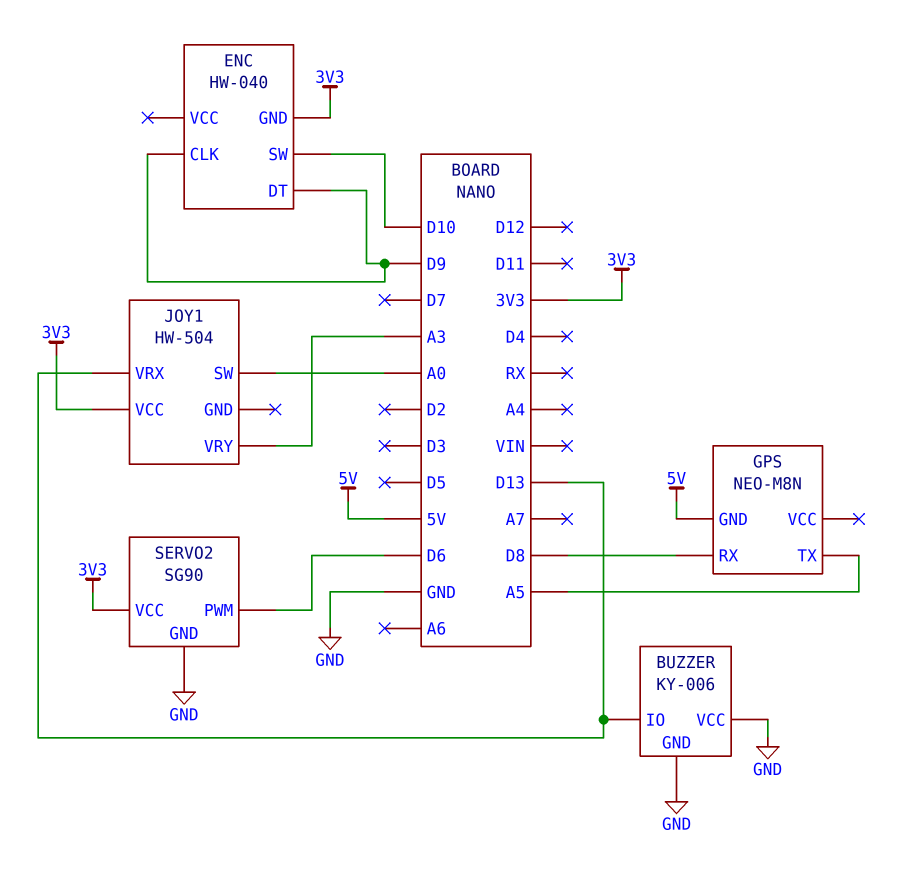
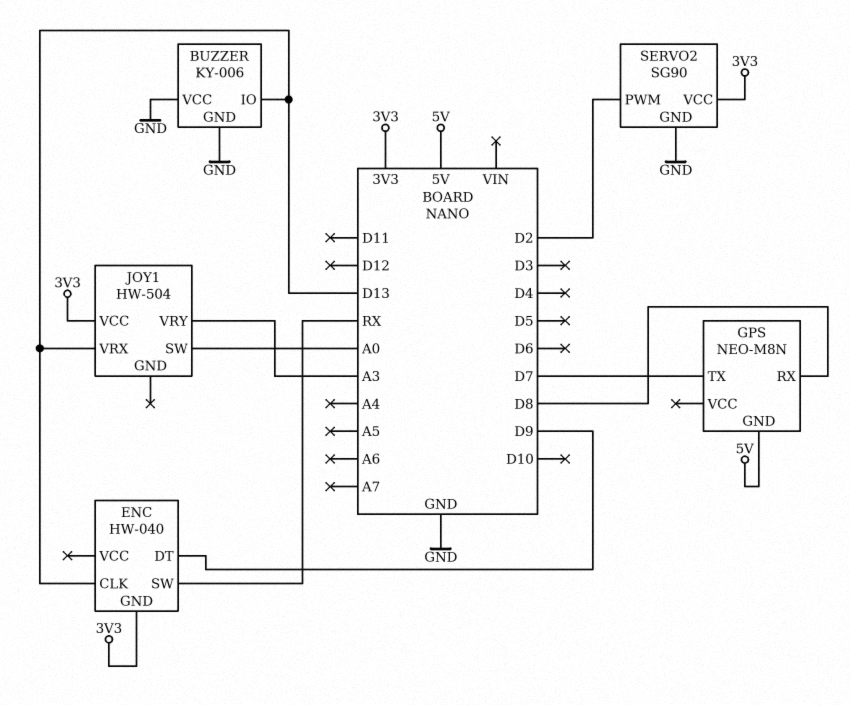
ENC pin CLK: D9 -> D13
ENC pin SW: D10 -> RX
GPS pin TX: A5 -> D7
SERVO2 pin PWM: D6 -> D2

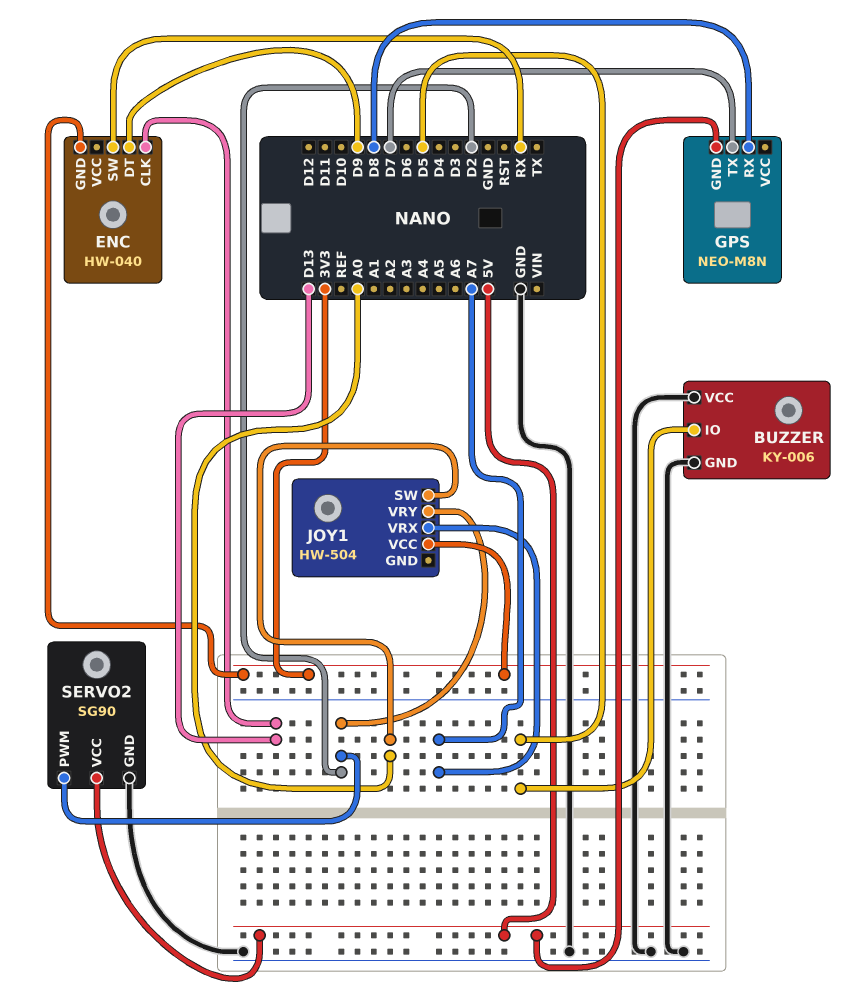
BUZZER pin IO: D13 -> D5
JOY1 pin VRX: D13 -> A7
JOY1 pin VRY: A3 -> D2
SERVO2 pin VCC: 3V3 -> 5V

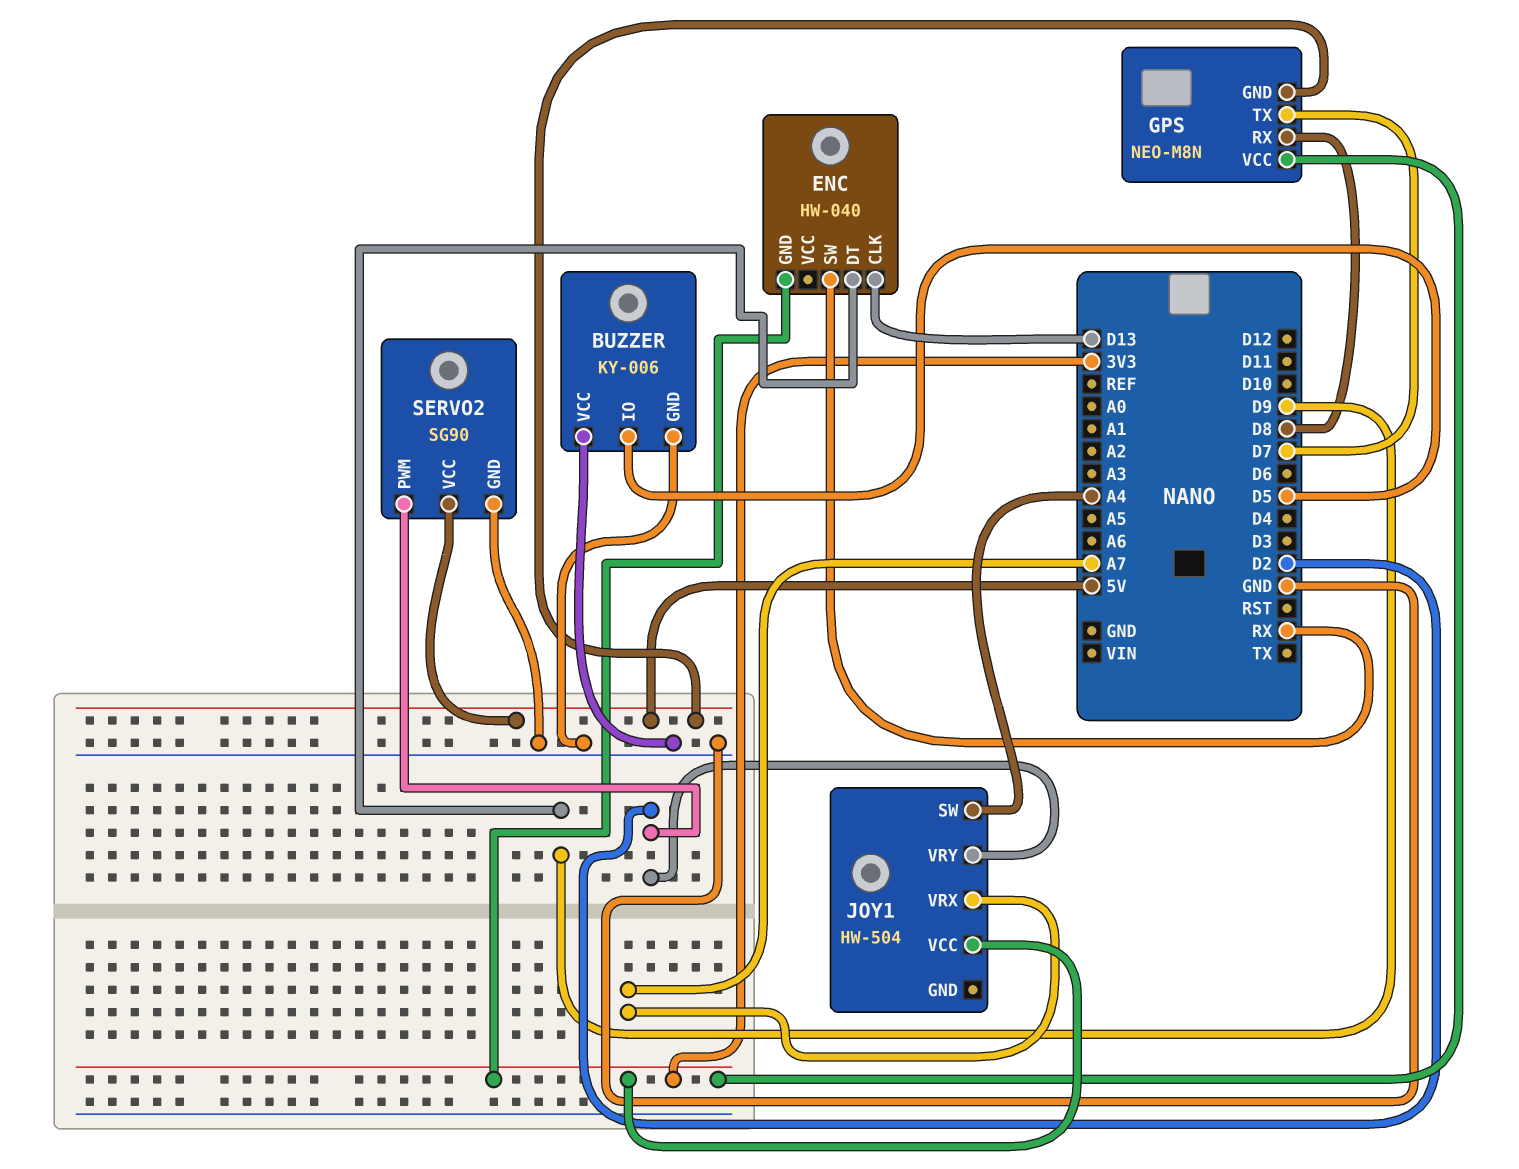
GPS pin VCC: none -> 3V3
JOY1 pin SW: A0 -> A4

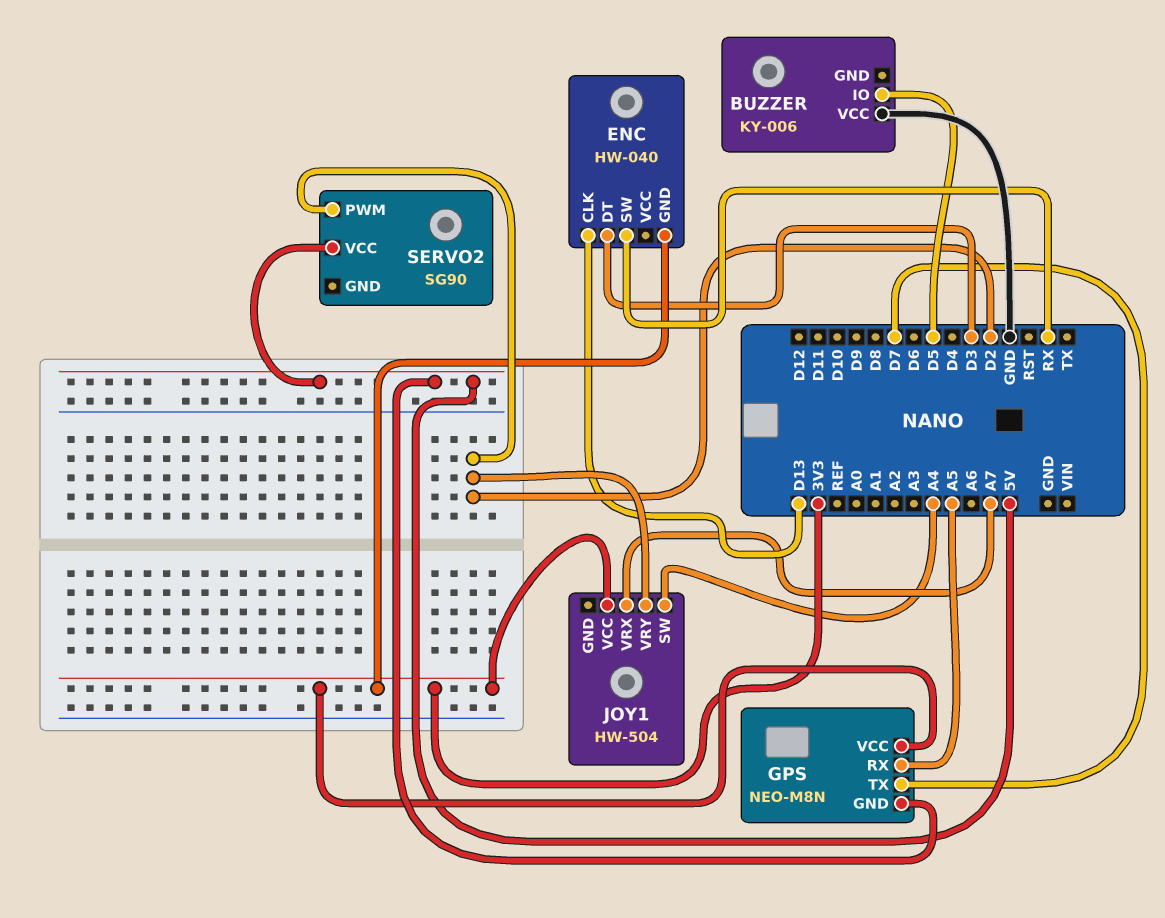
BUZZER pin GND: GND -> none
ENC pin DT: D9 -> D3
GPS pin RX: D8 -> A5
SERVO2 pin GND: GND -> none

